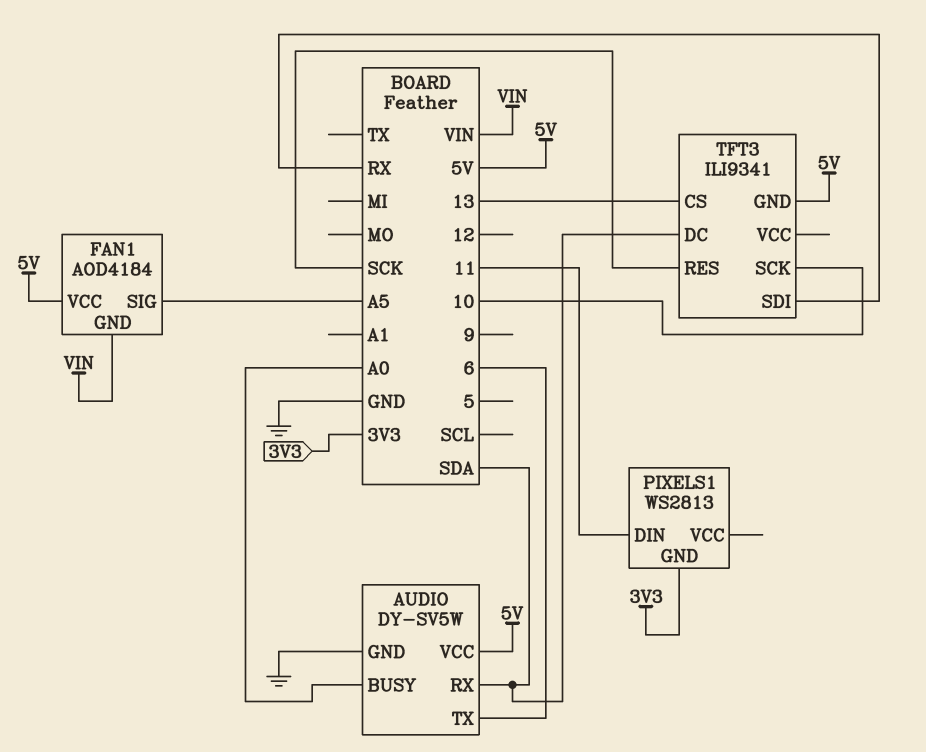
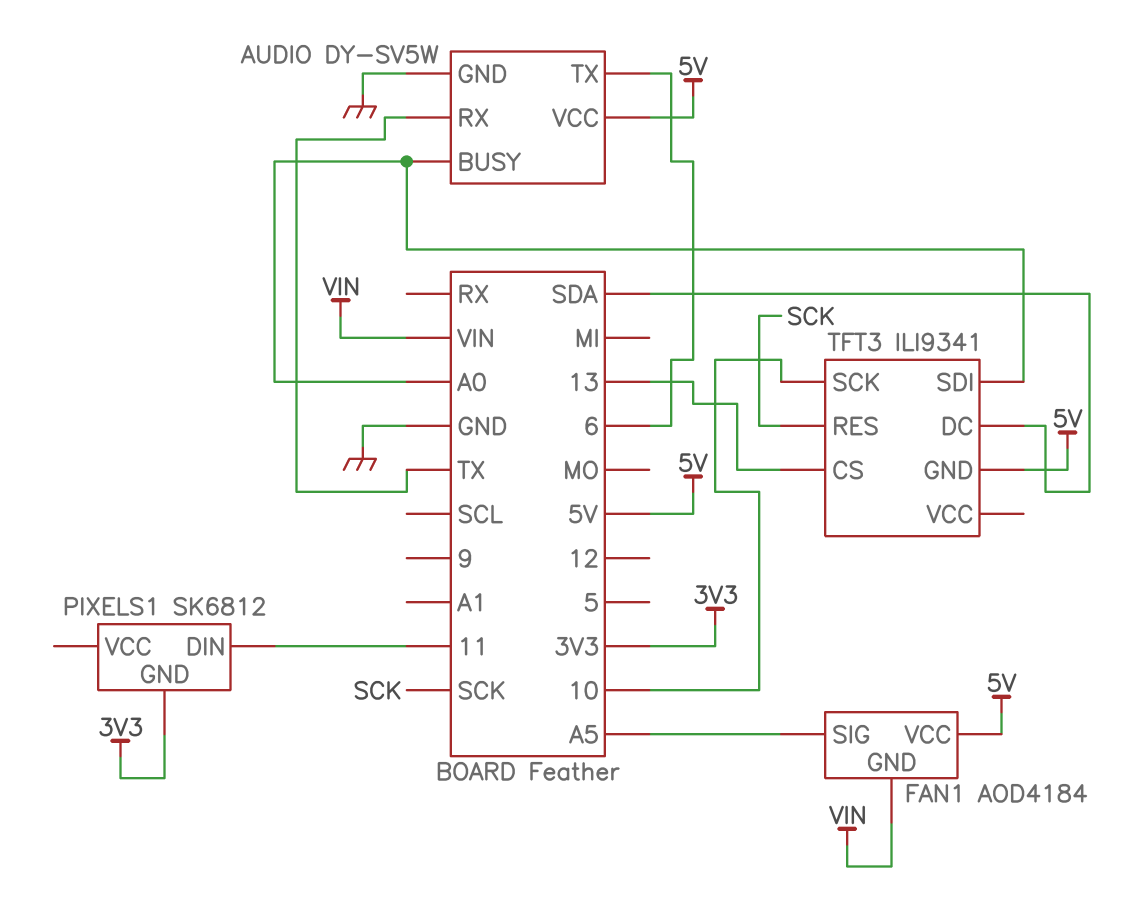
AUDIO pin RX: SDA -> TX
PIXELS1: WS2813 -> SK6812
TFT3 pin SDI: RX -> A0

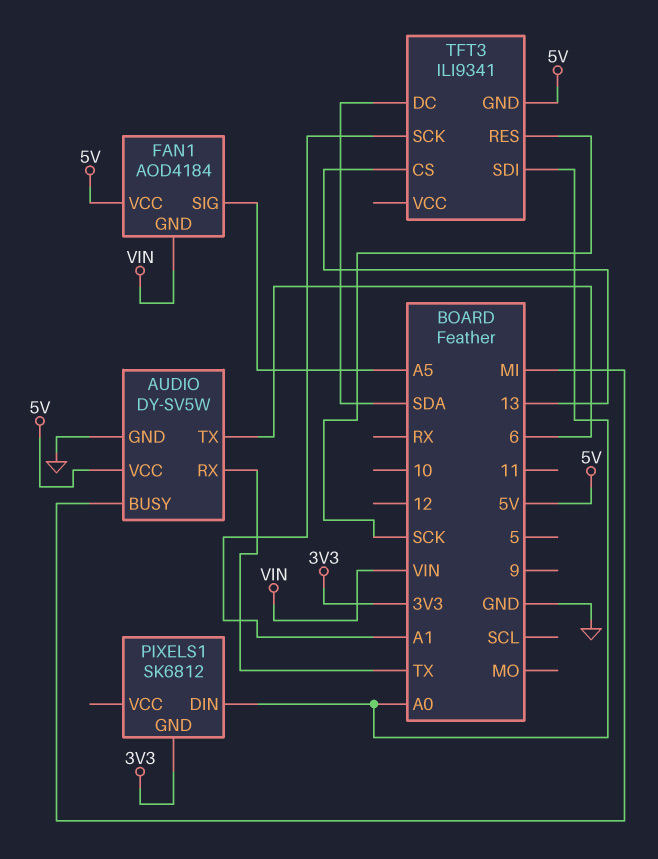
AUDIO pin BUSY: A0 -> MI
PIXELS1 pin DIN: 11 -> A0
TFT3 pin SCK: 10 -> A1

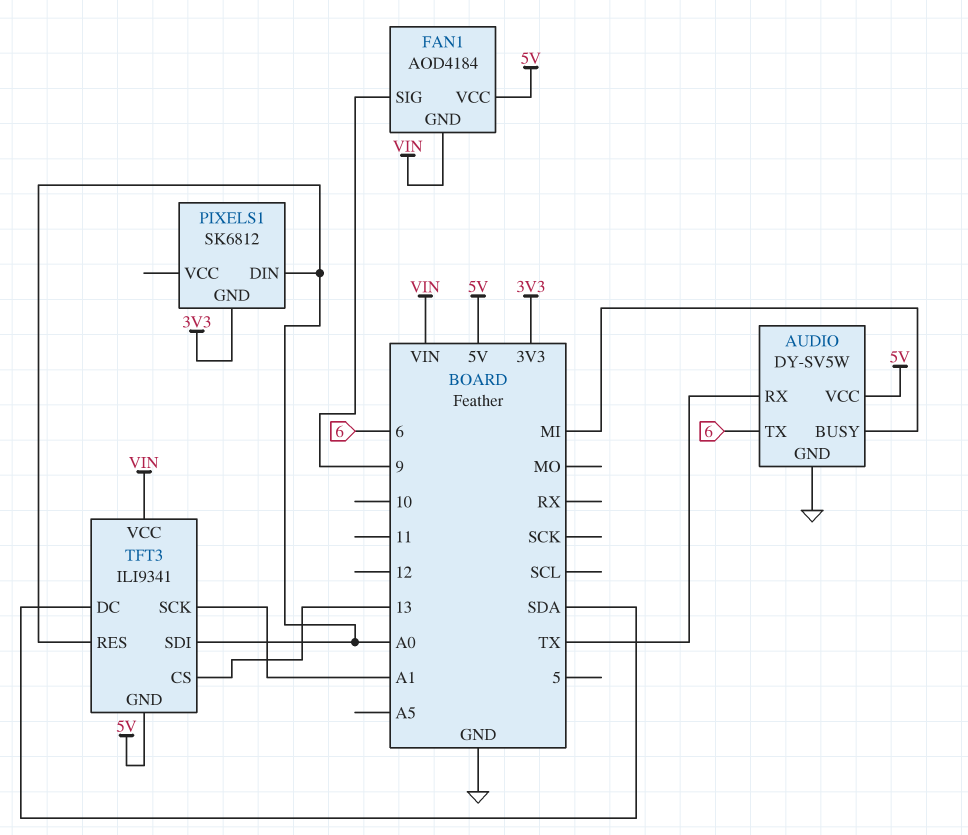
FAN1 pin SIG: A5 -> 9
TFT3 pin RES: SCK -> A0
TFT3 pin VCC: none -> VIN

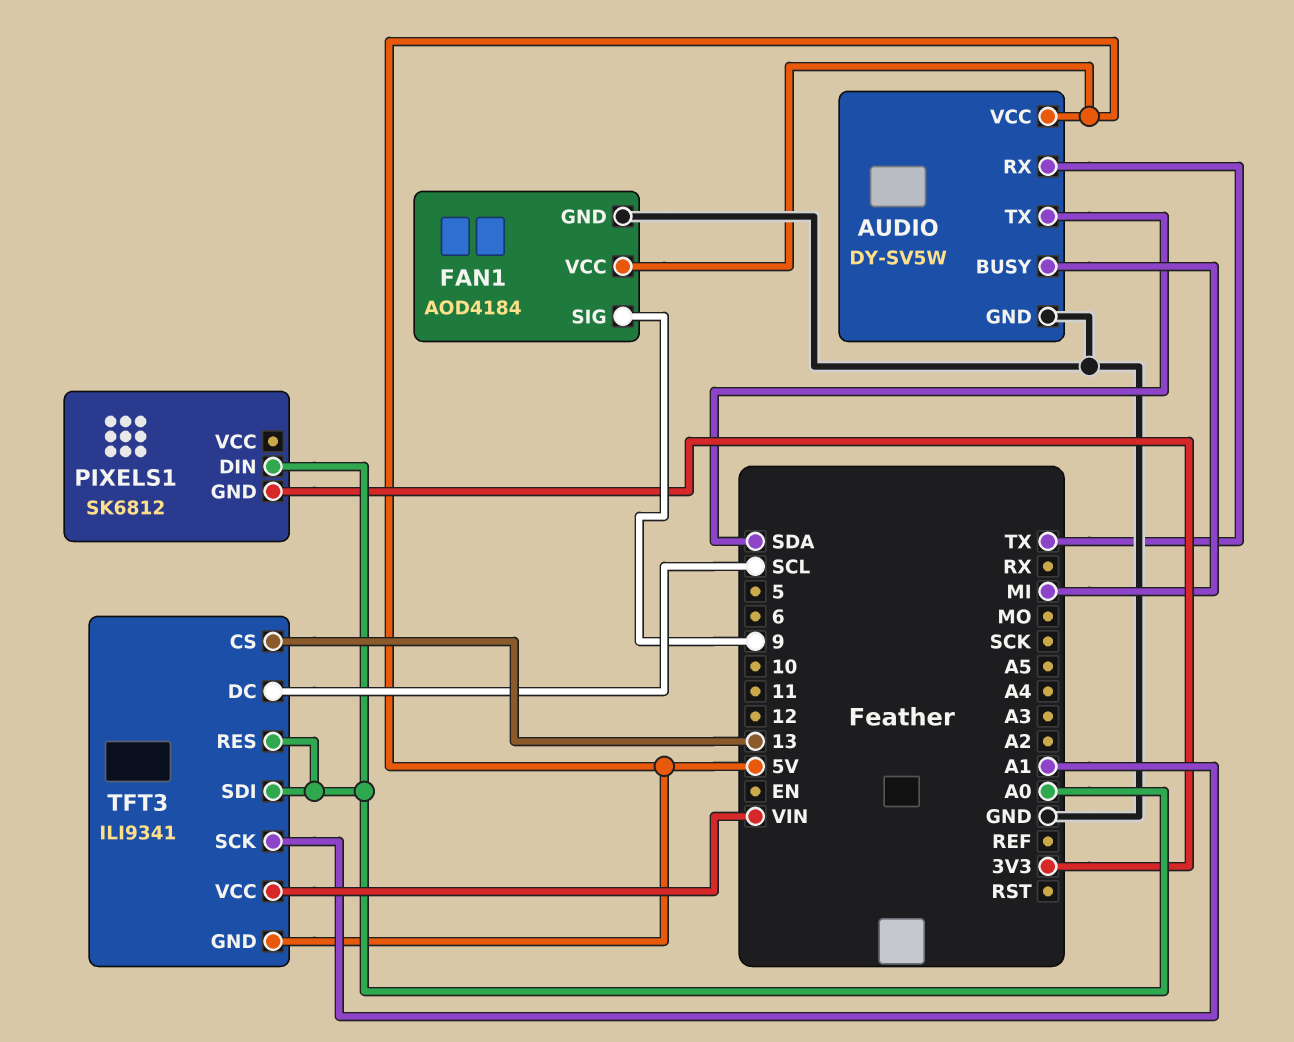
AUDIO pin TX: 6 -> SDA
FAN1 pin GND: VIN -> GND
TFT3 pin DC: SDA -> SCL

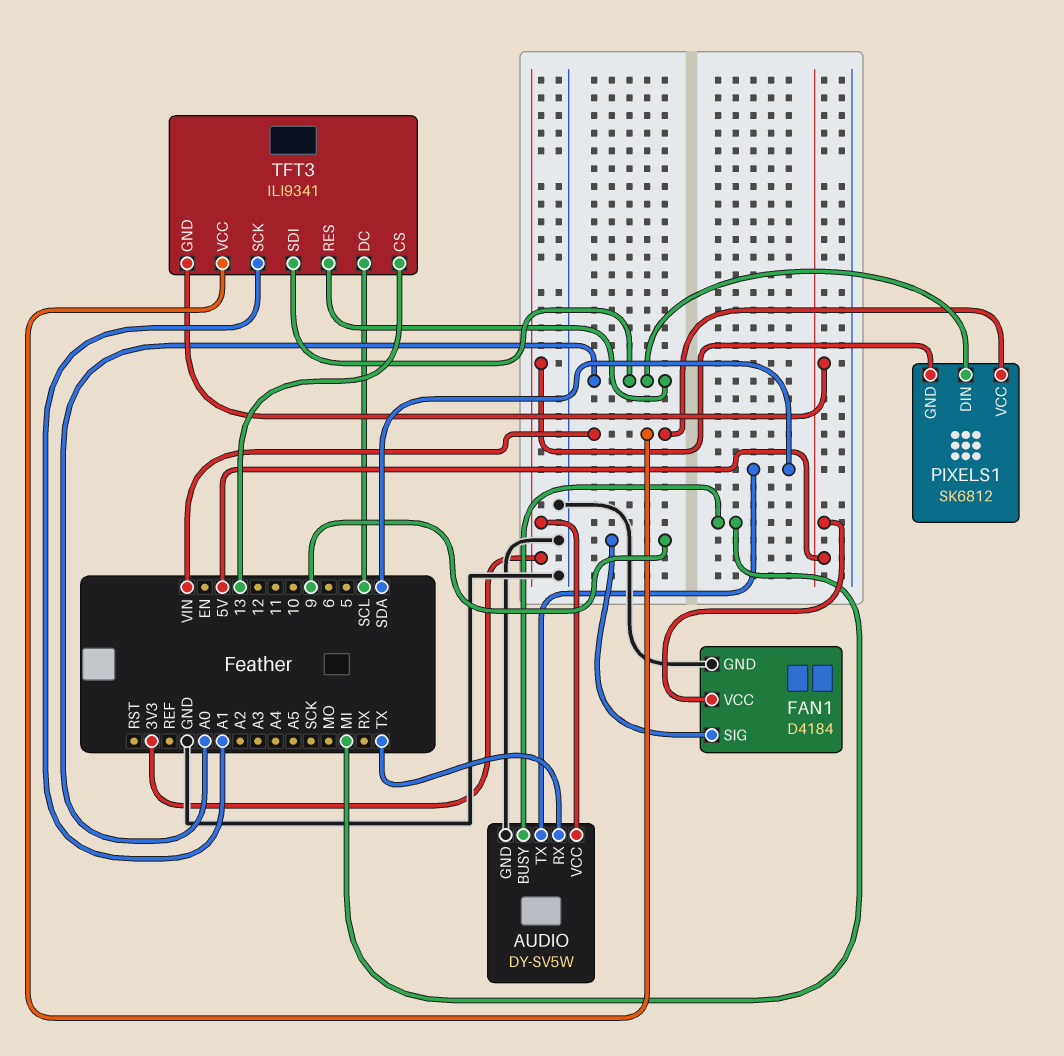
AUDIO pin VCC: 5V -> 3V3
FAN1: AOD4184 -> D4184
PIXELS1 pin VCC: none -> VIN

